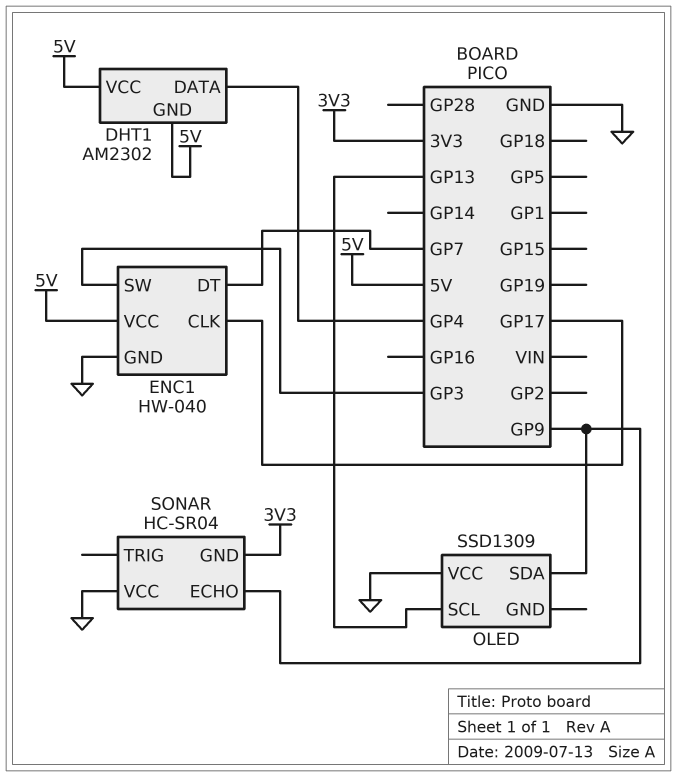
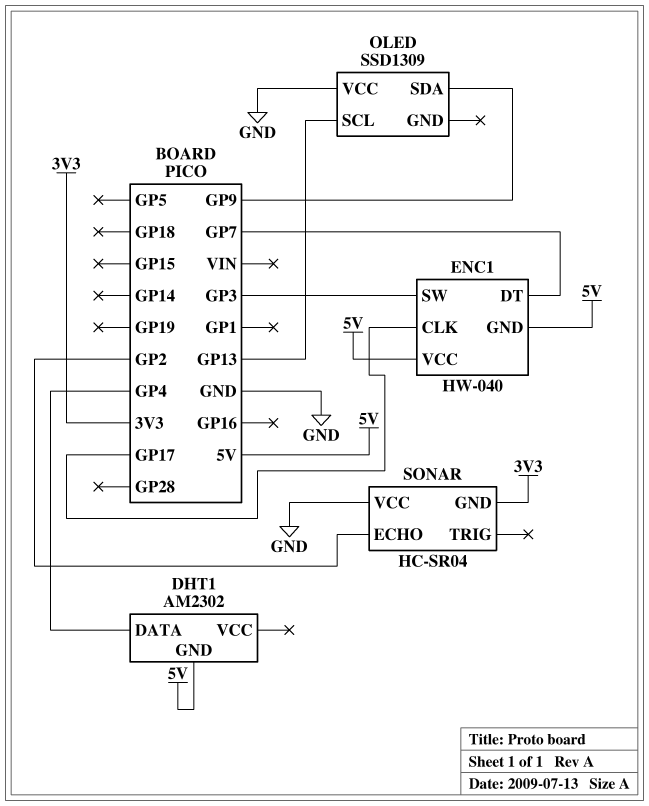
DHT1 pin VCC: 5V -> none
ENC1 pin GND: GND -> 5V
SONAR pin ECHO: GP9 -> GP2

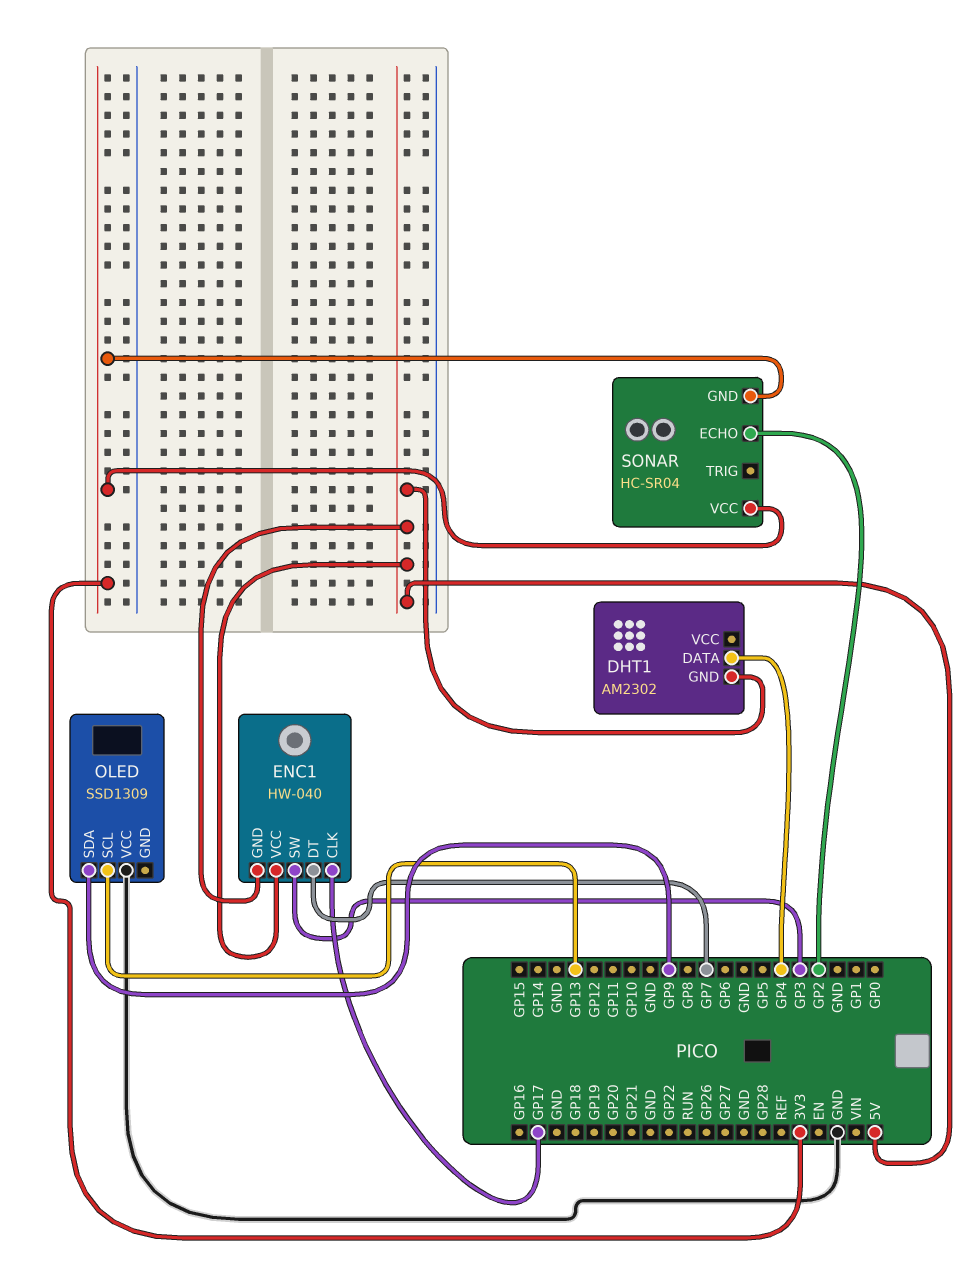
SONAR pin VCC: GND -> 3V3

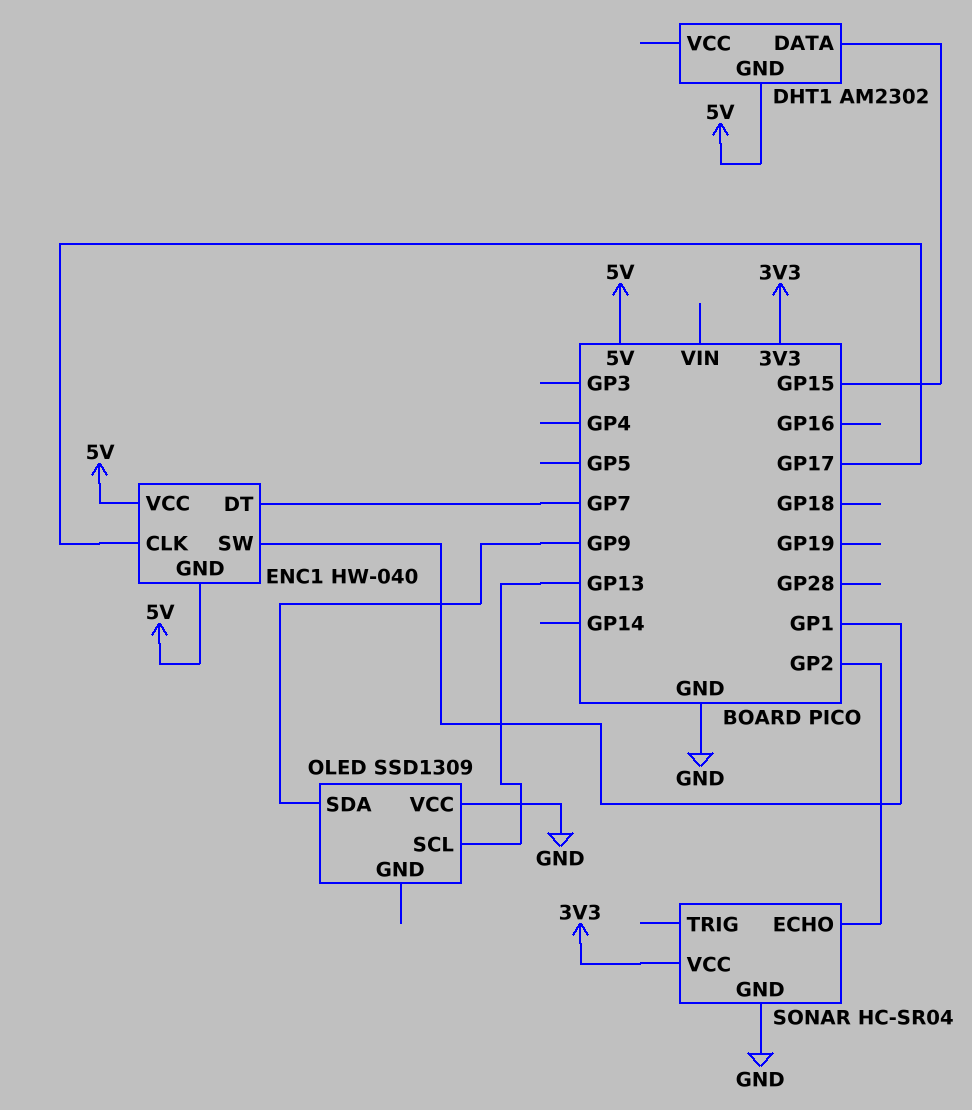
DHT1 pin DATA: GP4 -> GP15
ENC1 pin SW: GP3 -> GP1
SONAR pin GND: 3V3 -> GND

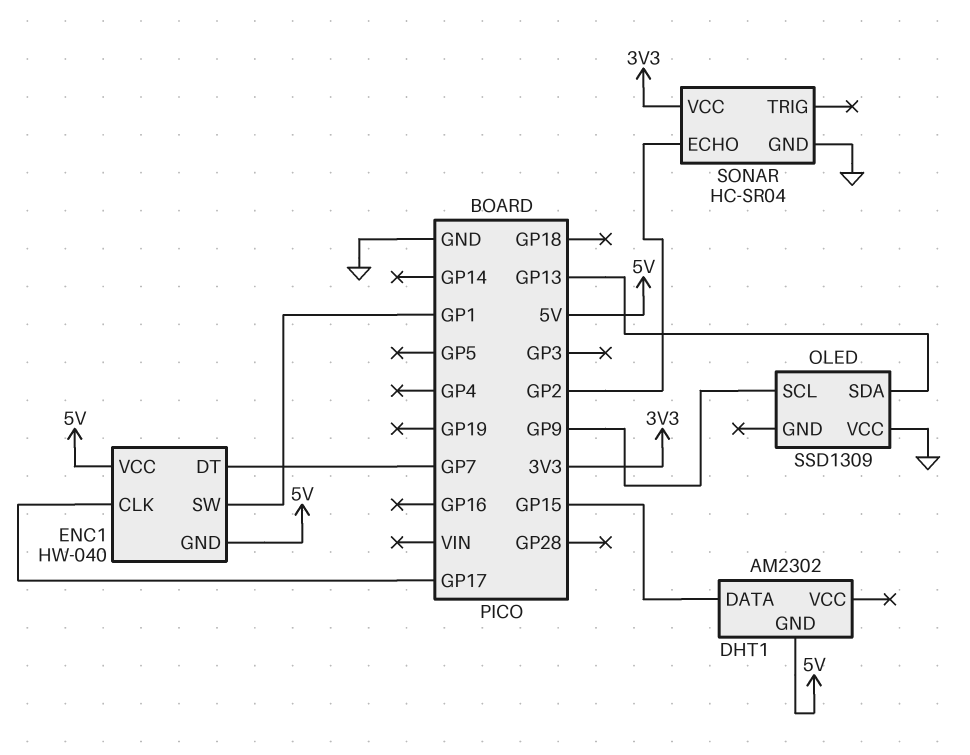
OLED pin SCL: GP13 -> GP9
OLED pin SDA: GP9 -> GP13

